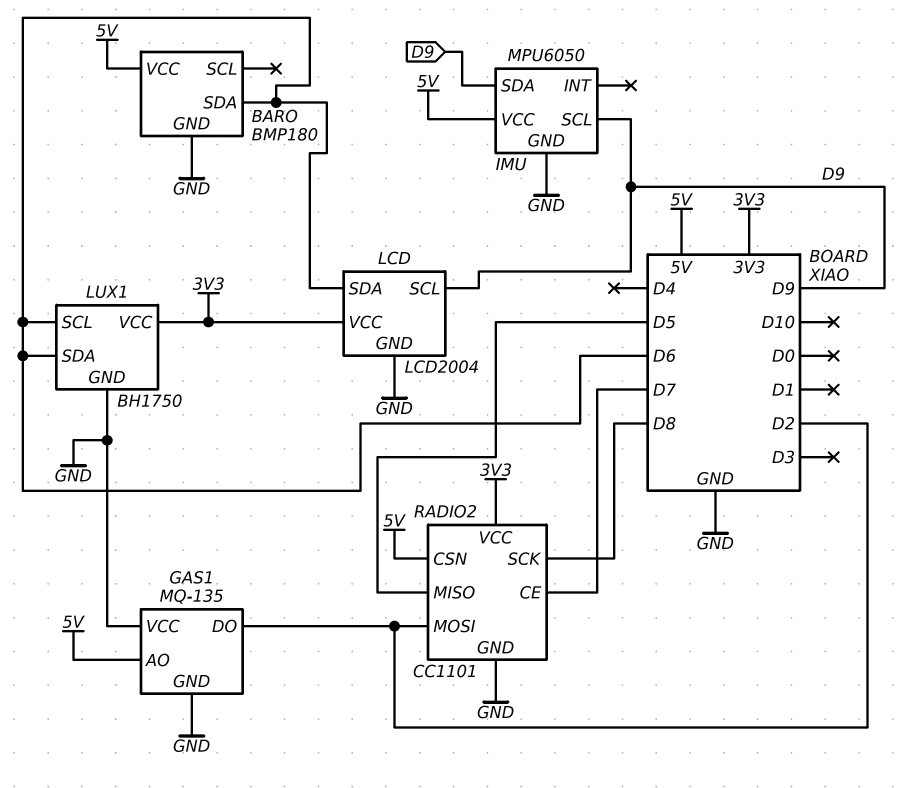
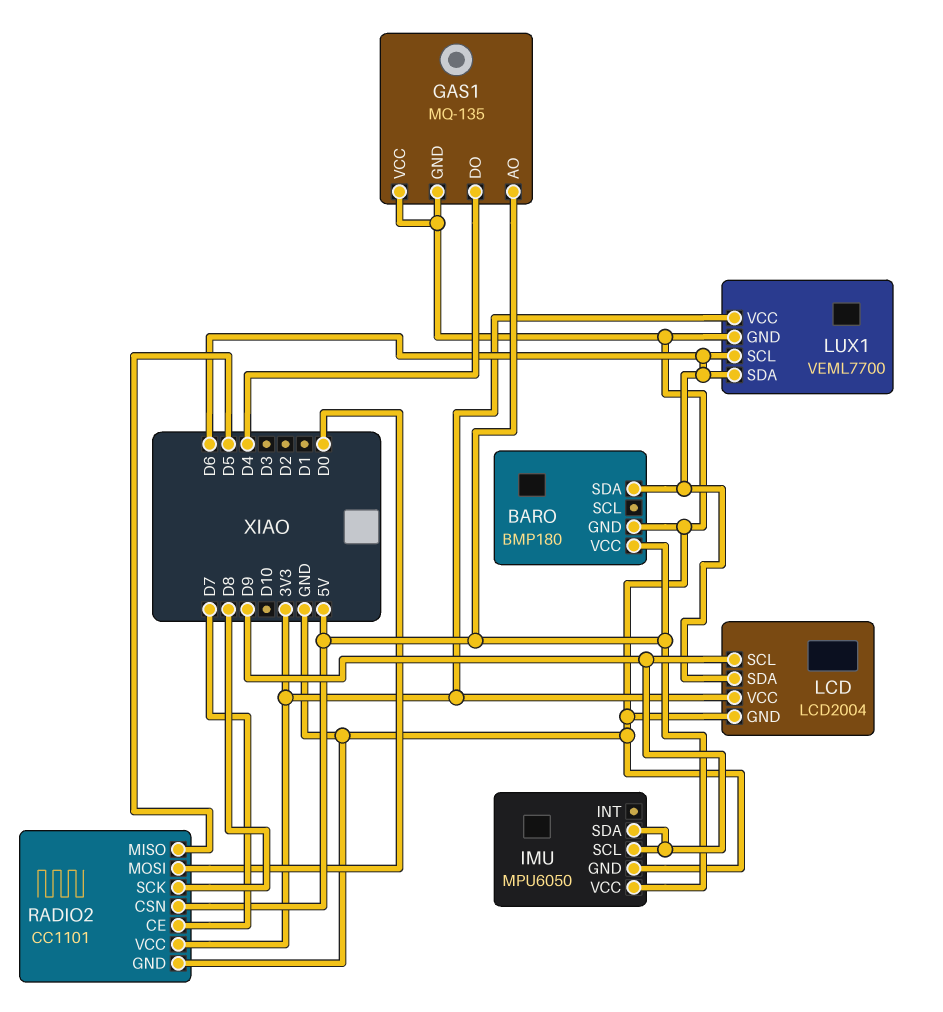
GAS1 pin DO: D2 -> D4
LUX1: BH1750 -> VEML7700
RADIO2 pin MOSI: D2 -> D0

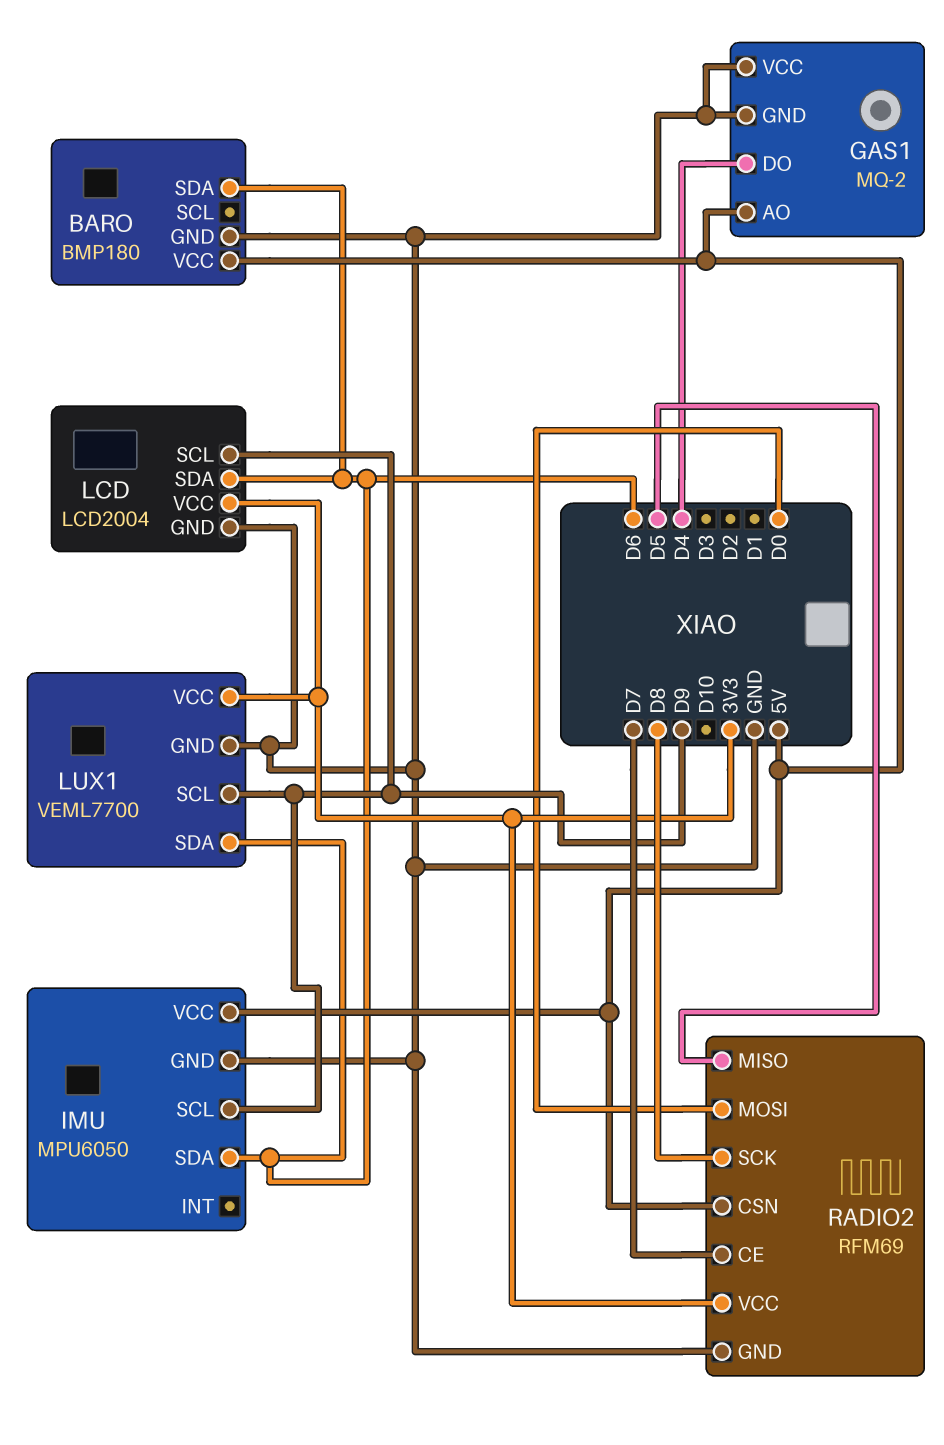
GAS1: MQ-135 -> MQ-2
IMU pin SDA: D9 -> D6
LUX1 pin SCL: D6 -> D9
RADIO2: CC1101 -> RFM69

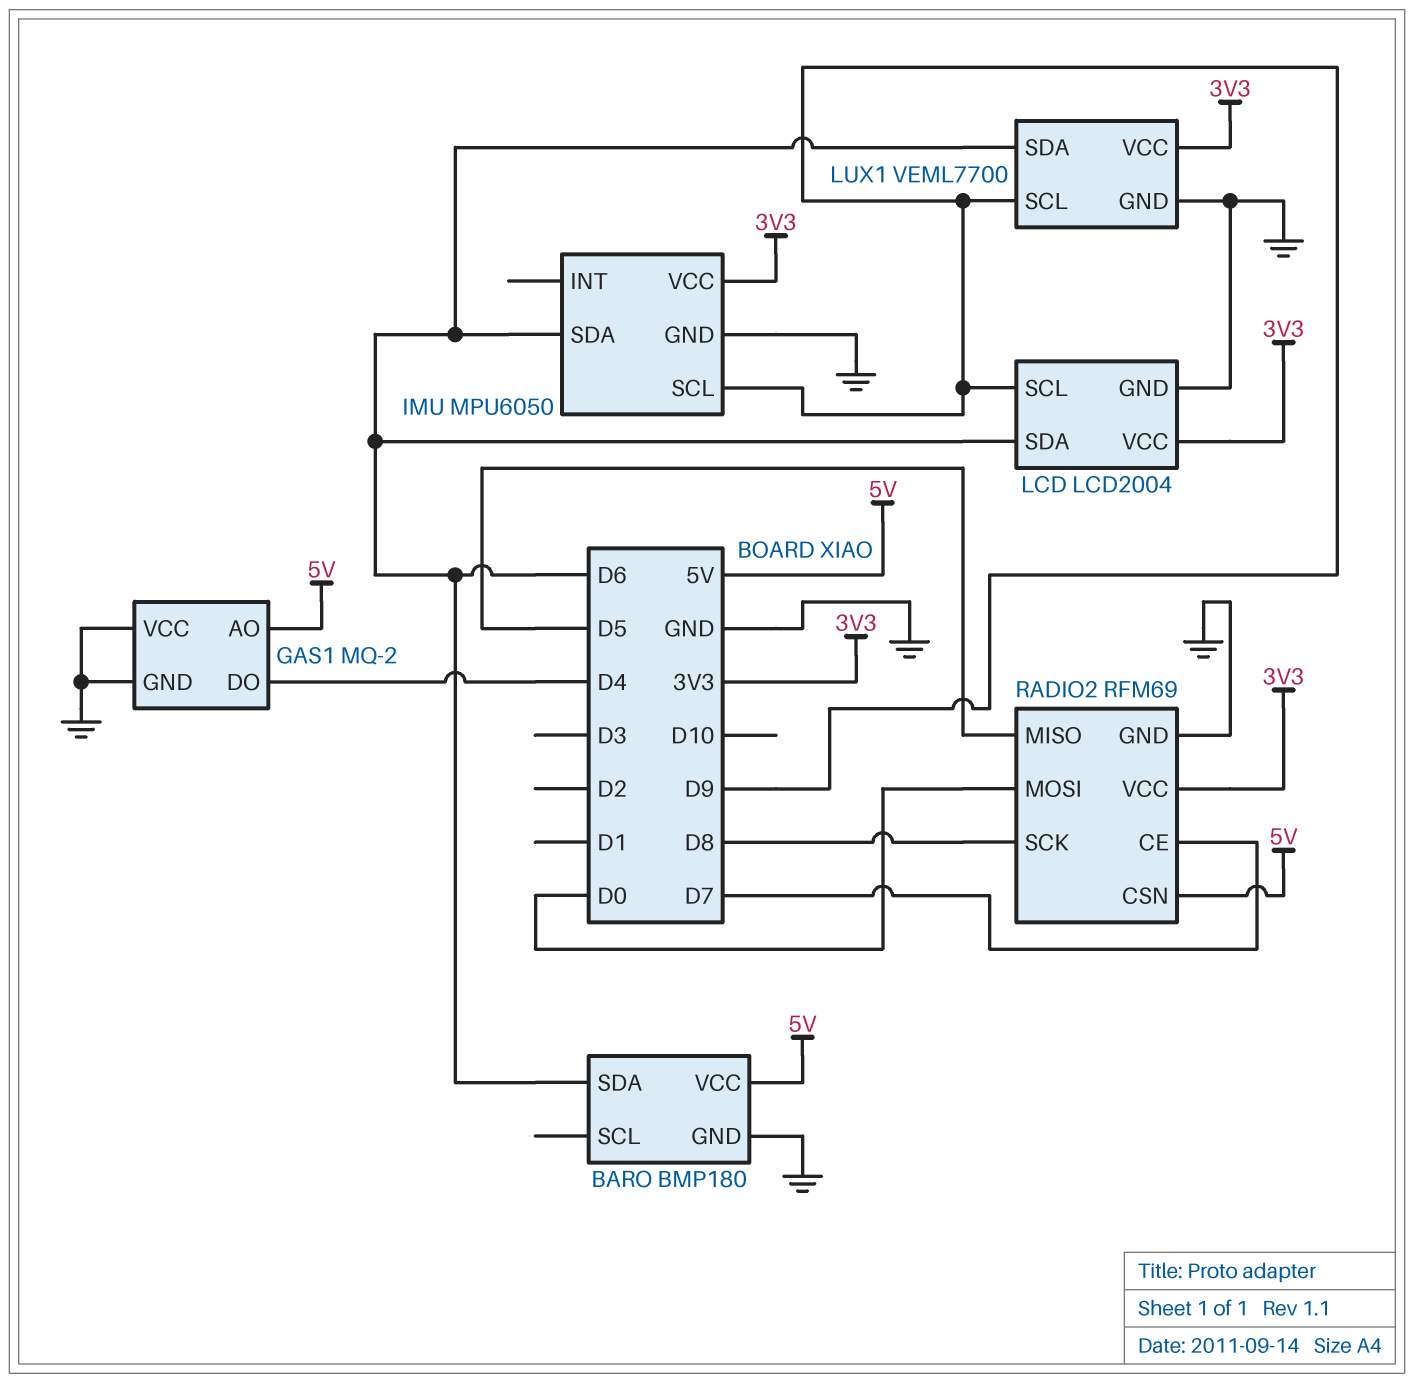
IMU pin VCC: 5V -> 3V3

